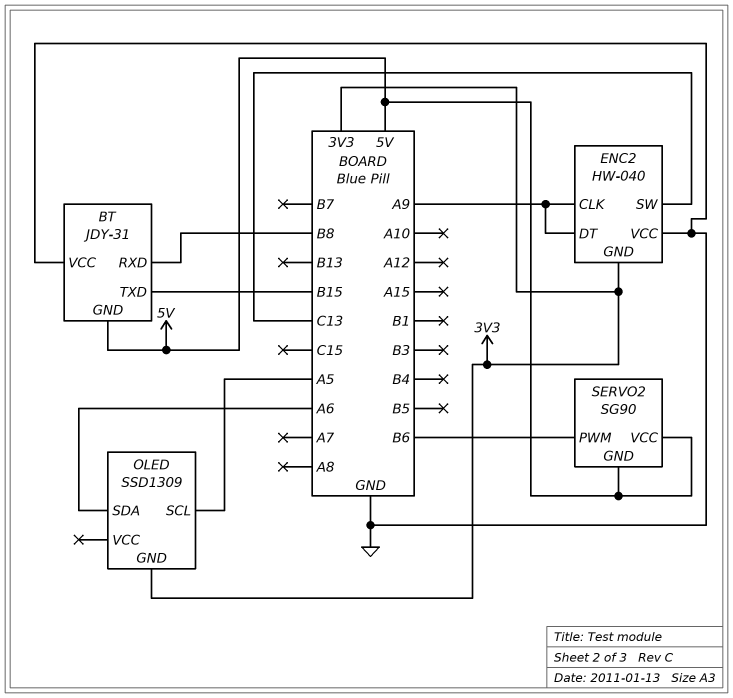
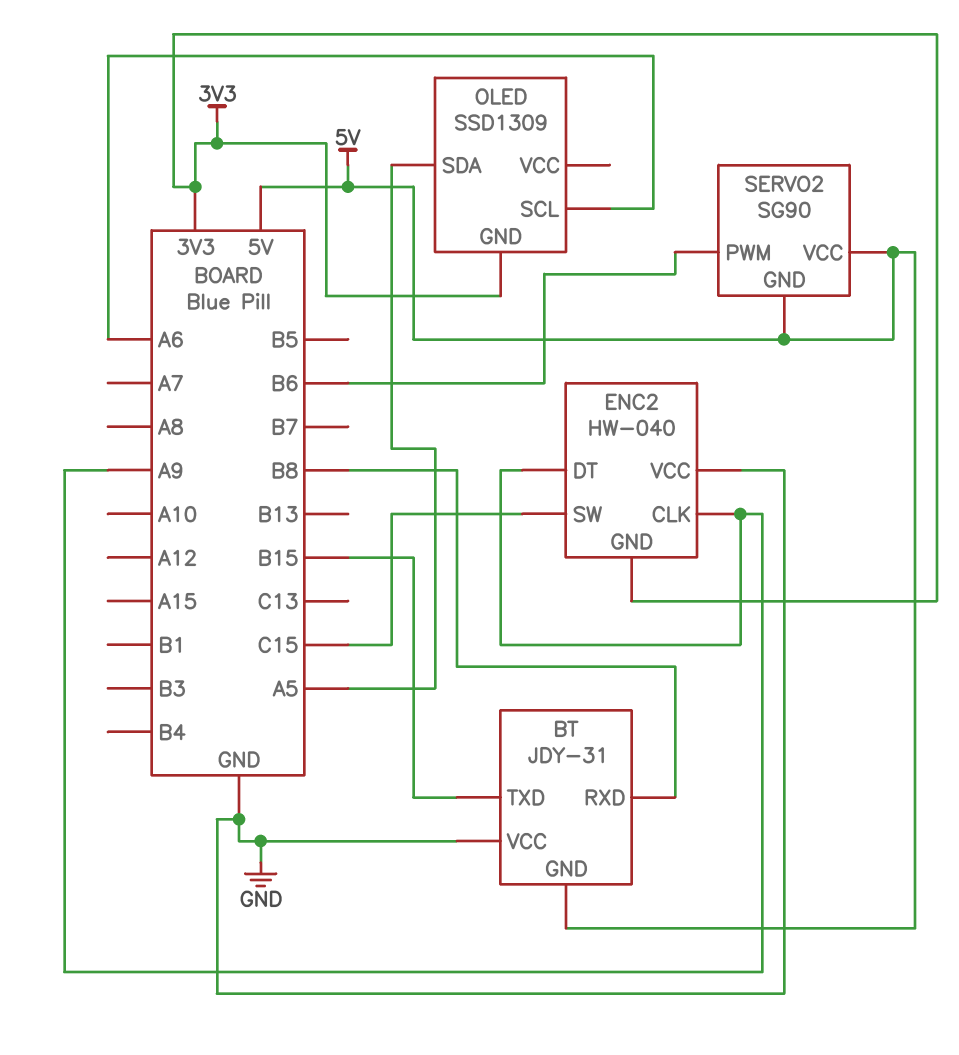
ENC2 pin SW: C13 -> C15
OLED pin SCL: A5 -> A6
OLED pin SDA: A6 -> A5

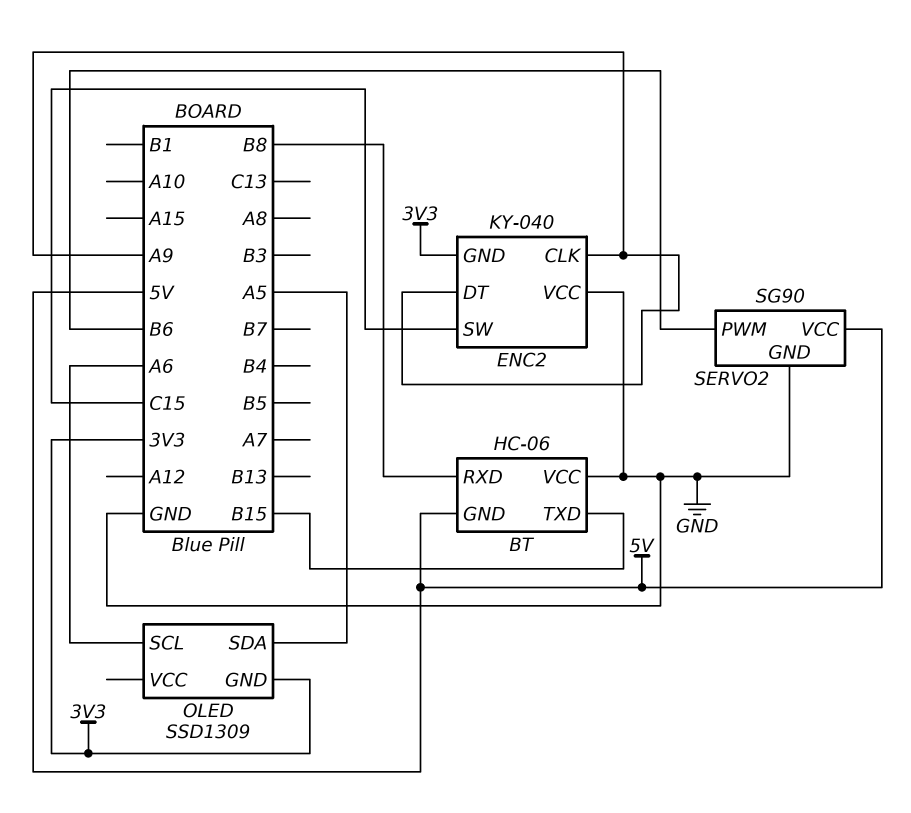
BT: JDY-31 -> HC-06
ENC2: HW-040 -> KY-040
SERVO2 pin GND: 5V -> GND

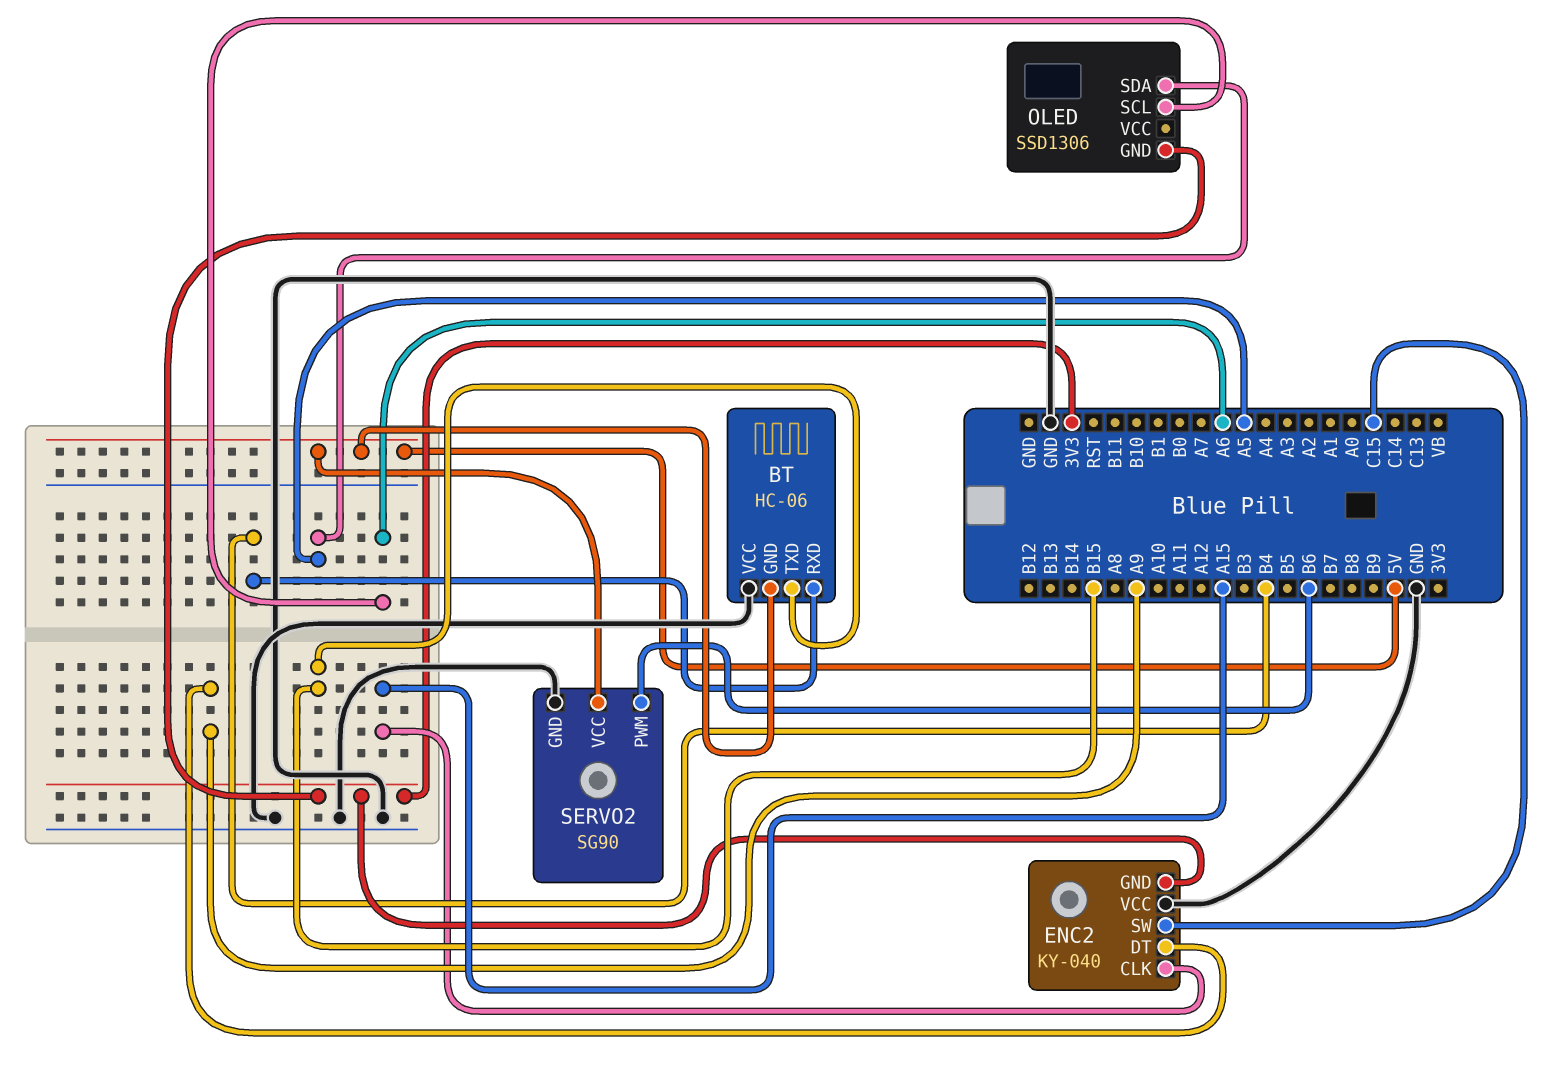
BT pin RXD: B8 -> B4
ENC2 pin CLK: A9 -> A15
OLED: SSD1309 -> SSD1306

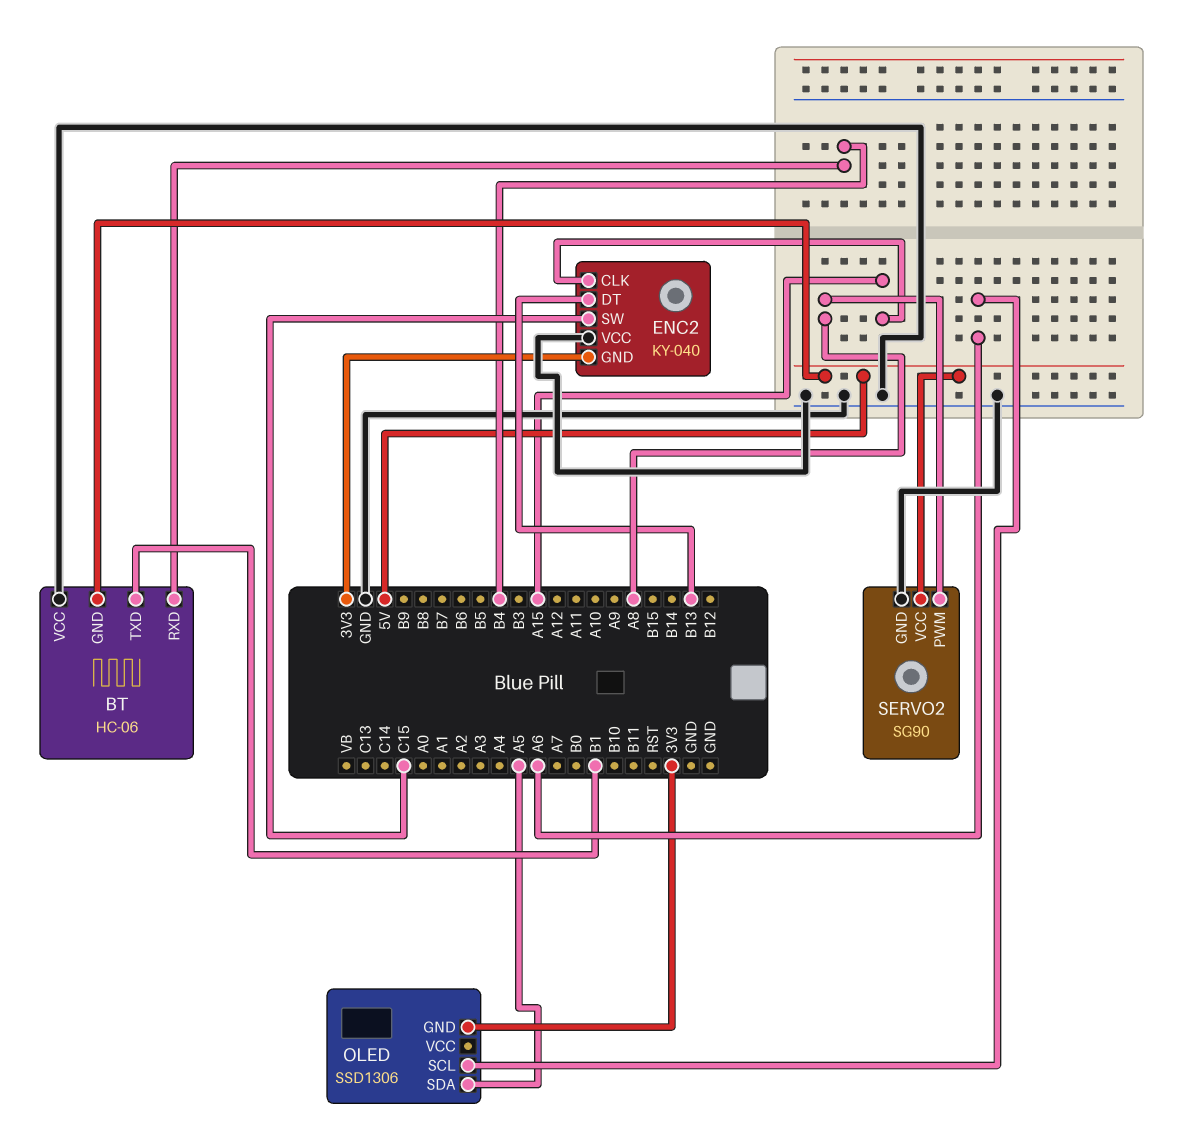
BT pin TXD: B15 -> B1
ENC2 pin DT: A9 -> B13
SERVO2 pin PWM: B6 -> A8

